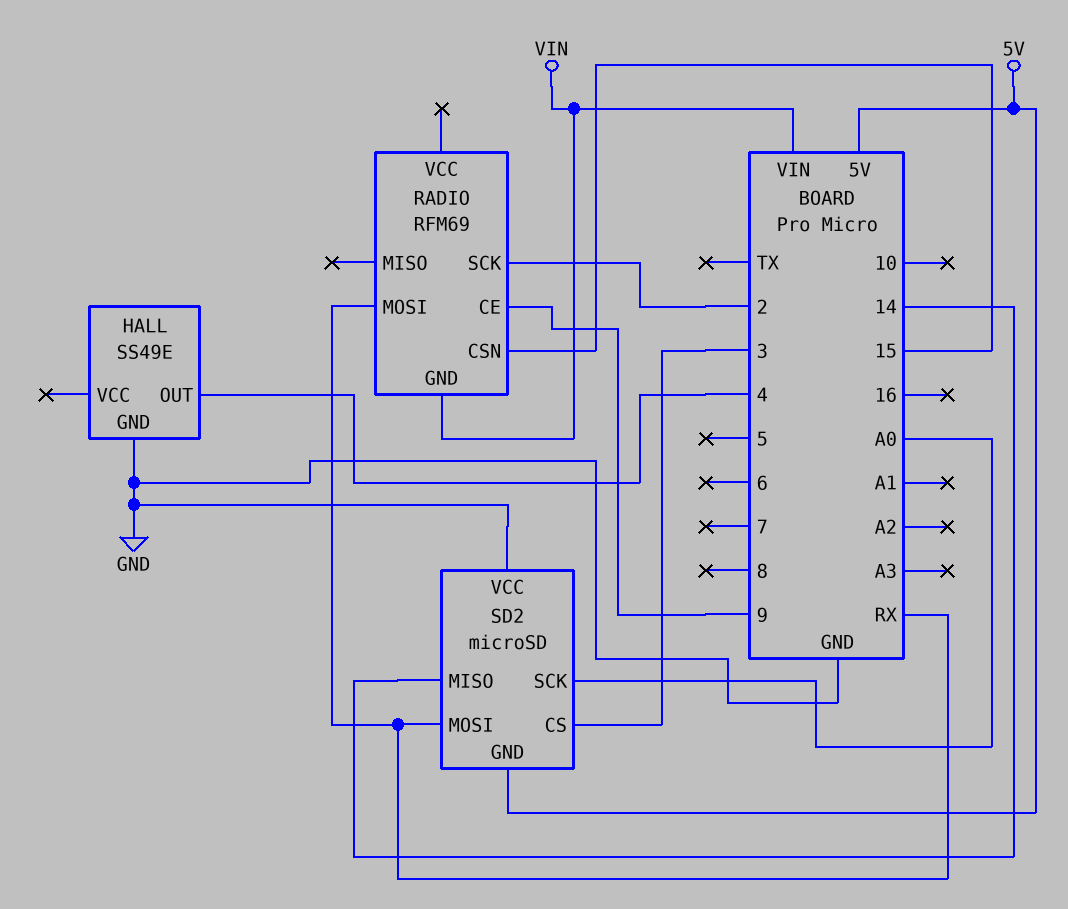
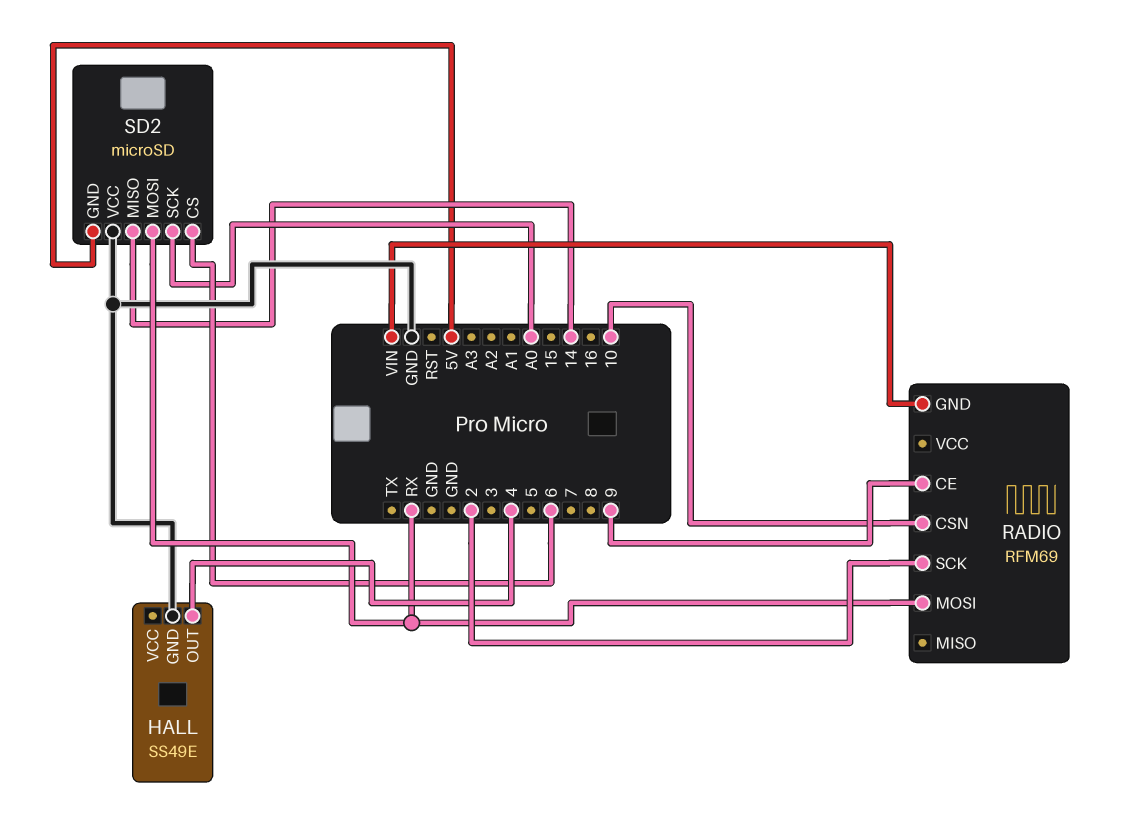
RADIO pin CSN: 15 -> 10
SD2 pin CS: 3 -> 6

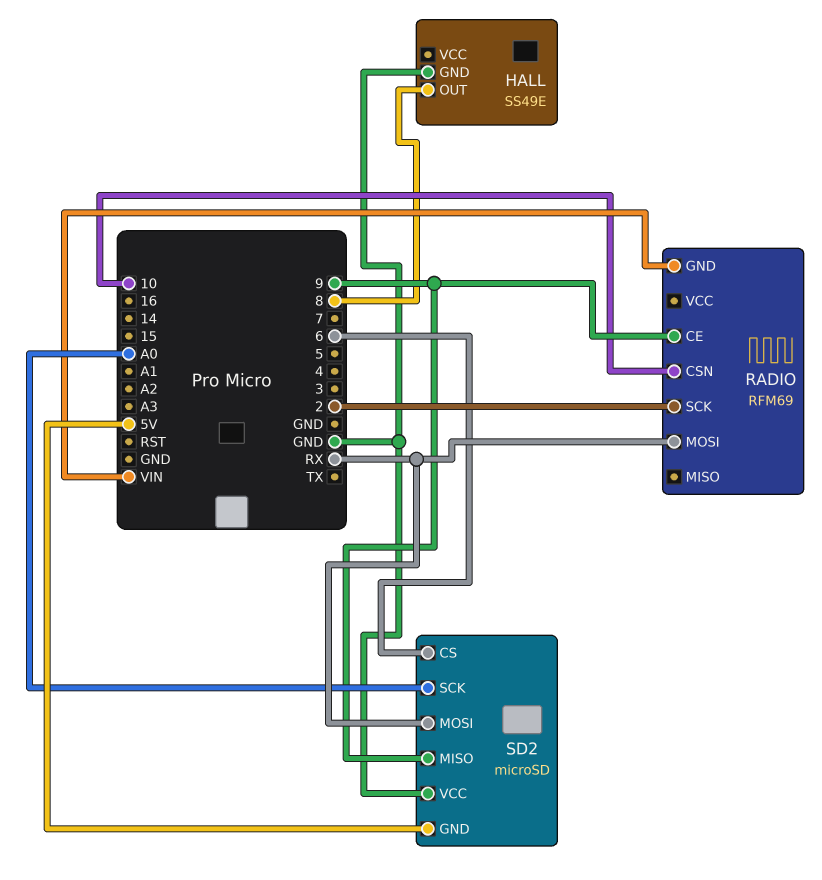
HALL pin OUT: 4 -> 8
SD2 pin MISO: 14 -> 9

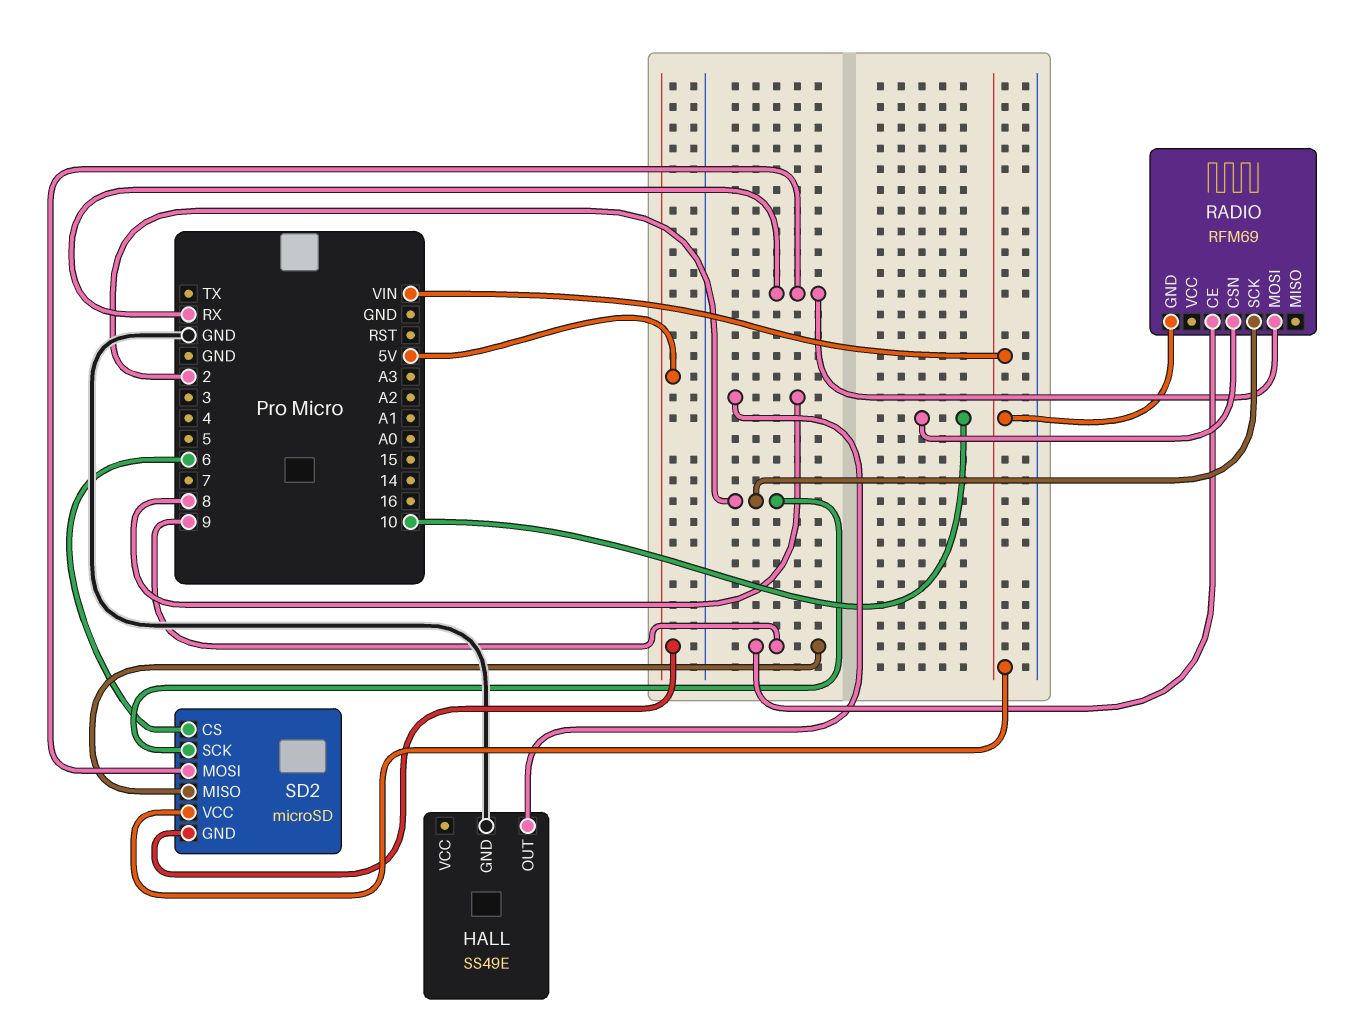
SD2 pin SCK: A0 -> 2
SD2 pin VCC: GND -> VIN

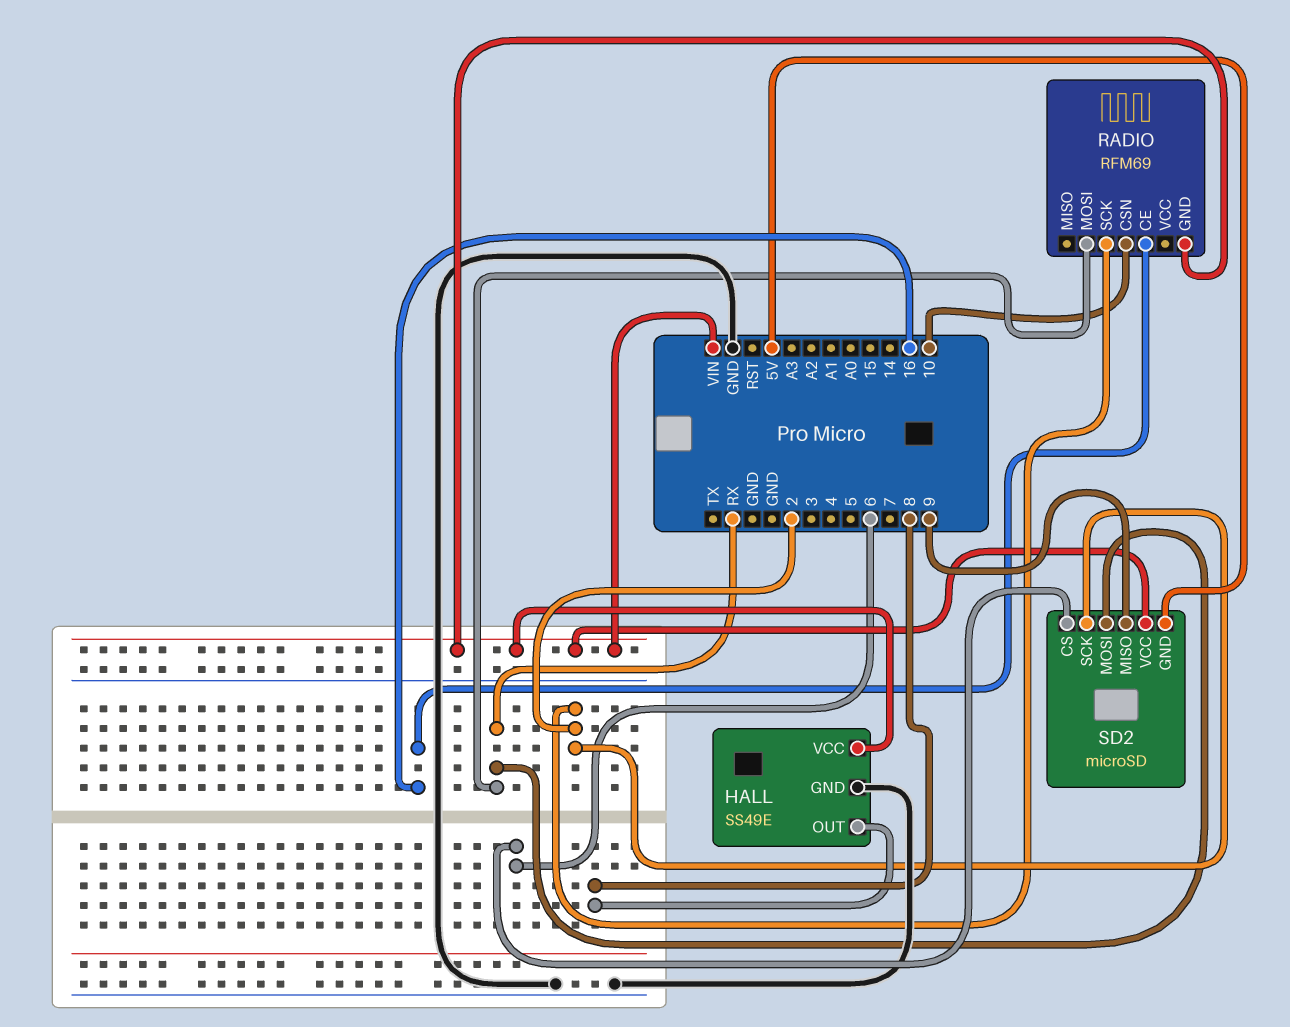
HALL pin VCC: none -> VIN
RADIO pin CE: 9 -> 16

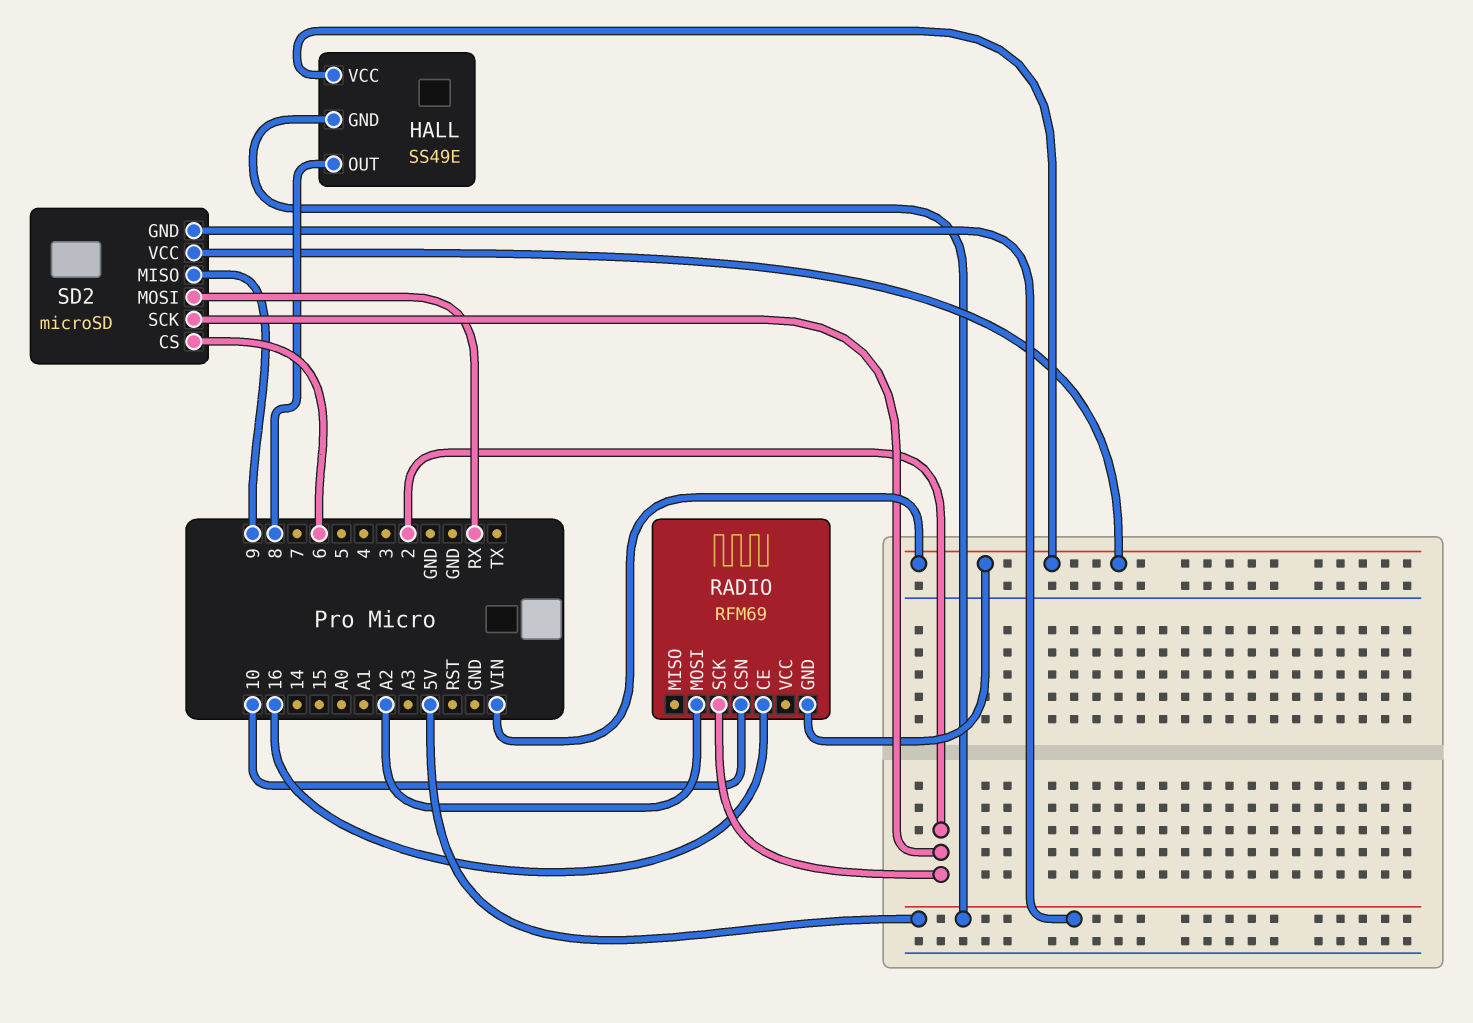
HALL pin GND: GND -> 5V
RADIO pin MOSI: RX -> A2

